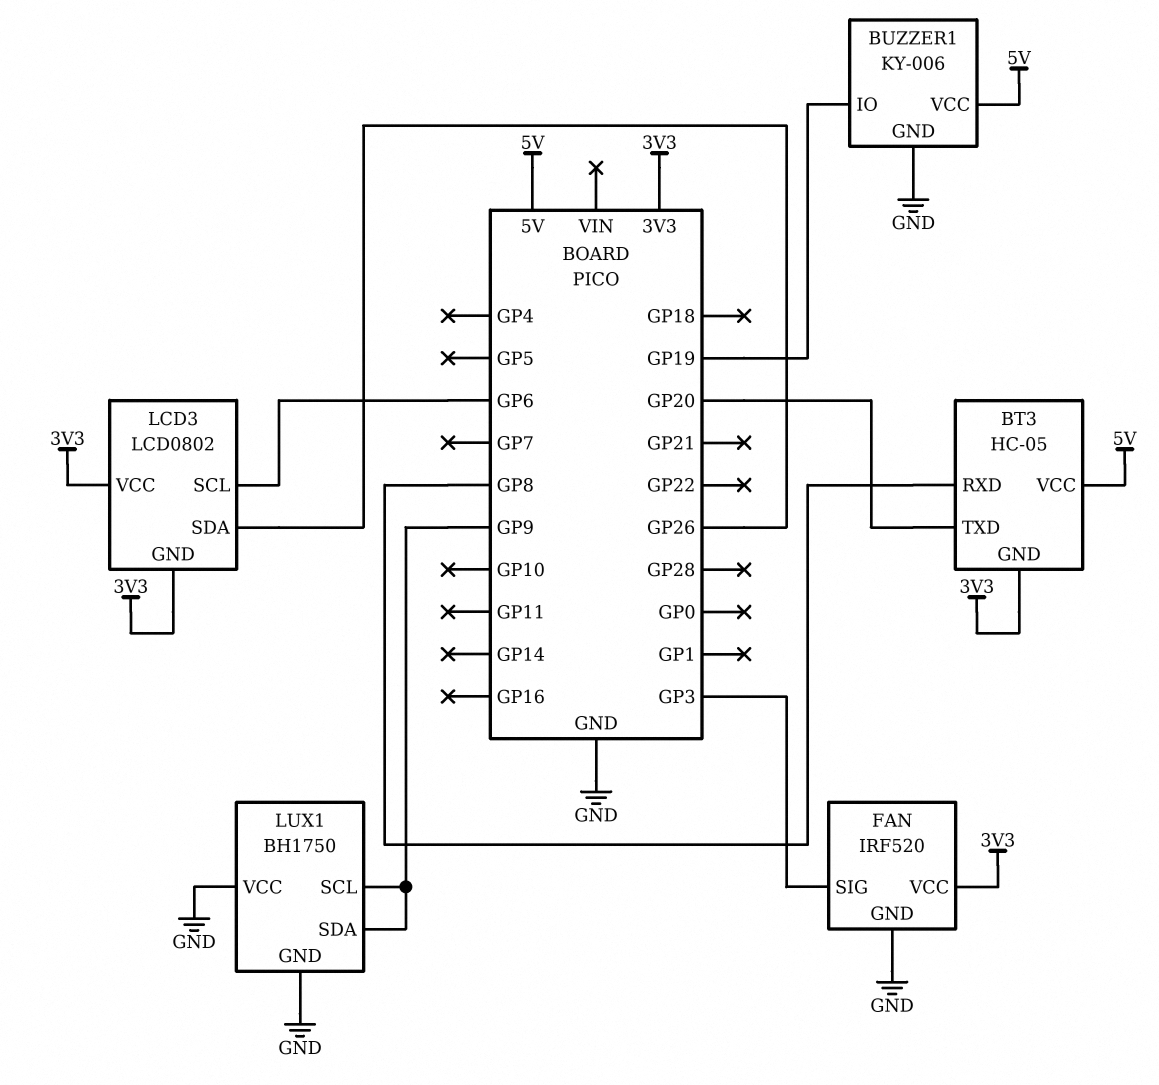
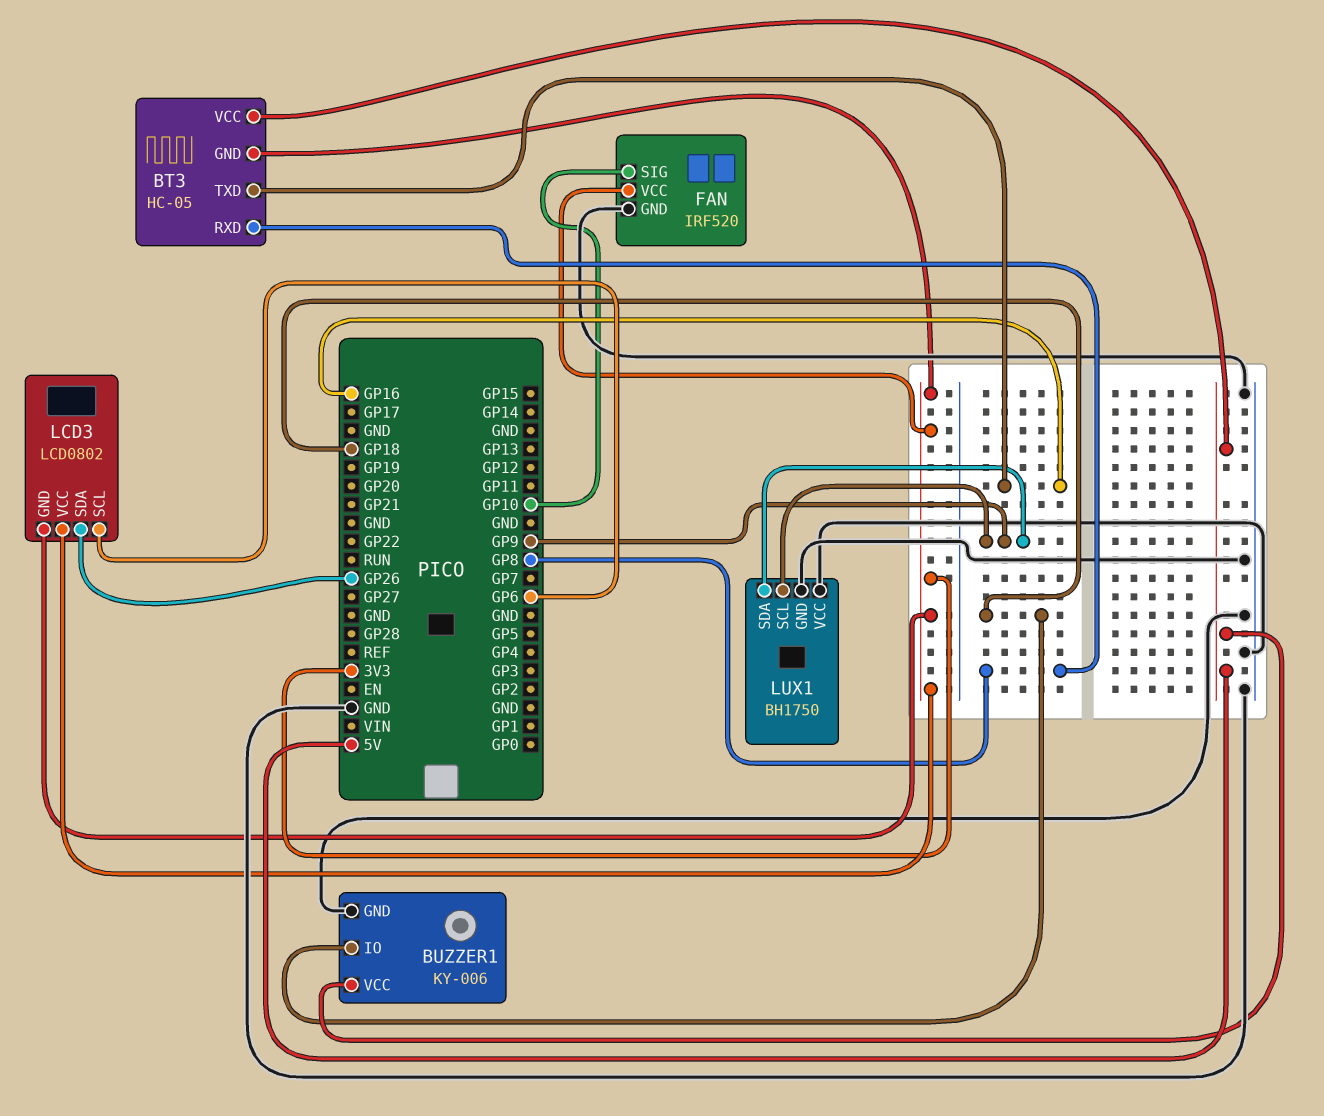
BT3 pin TXD: GP20 -> GP16
BUZZER1 pin IO: GP19 -> GP18
FAN pin SIG: GP3 -> GP10

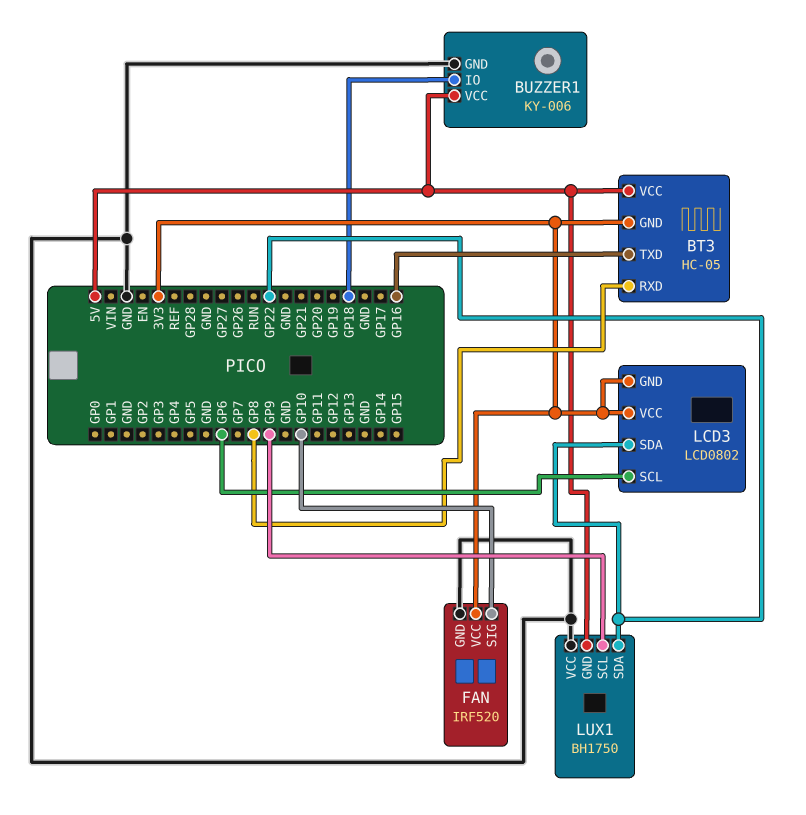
LCD3 pin SDA: GP26 -> GP22
LUX1 pin GND: GND -> 5V
LUX1 pin SDA: GP9 -> GP22

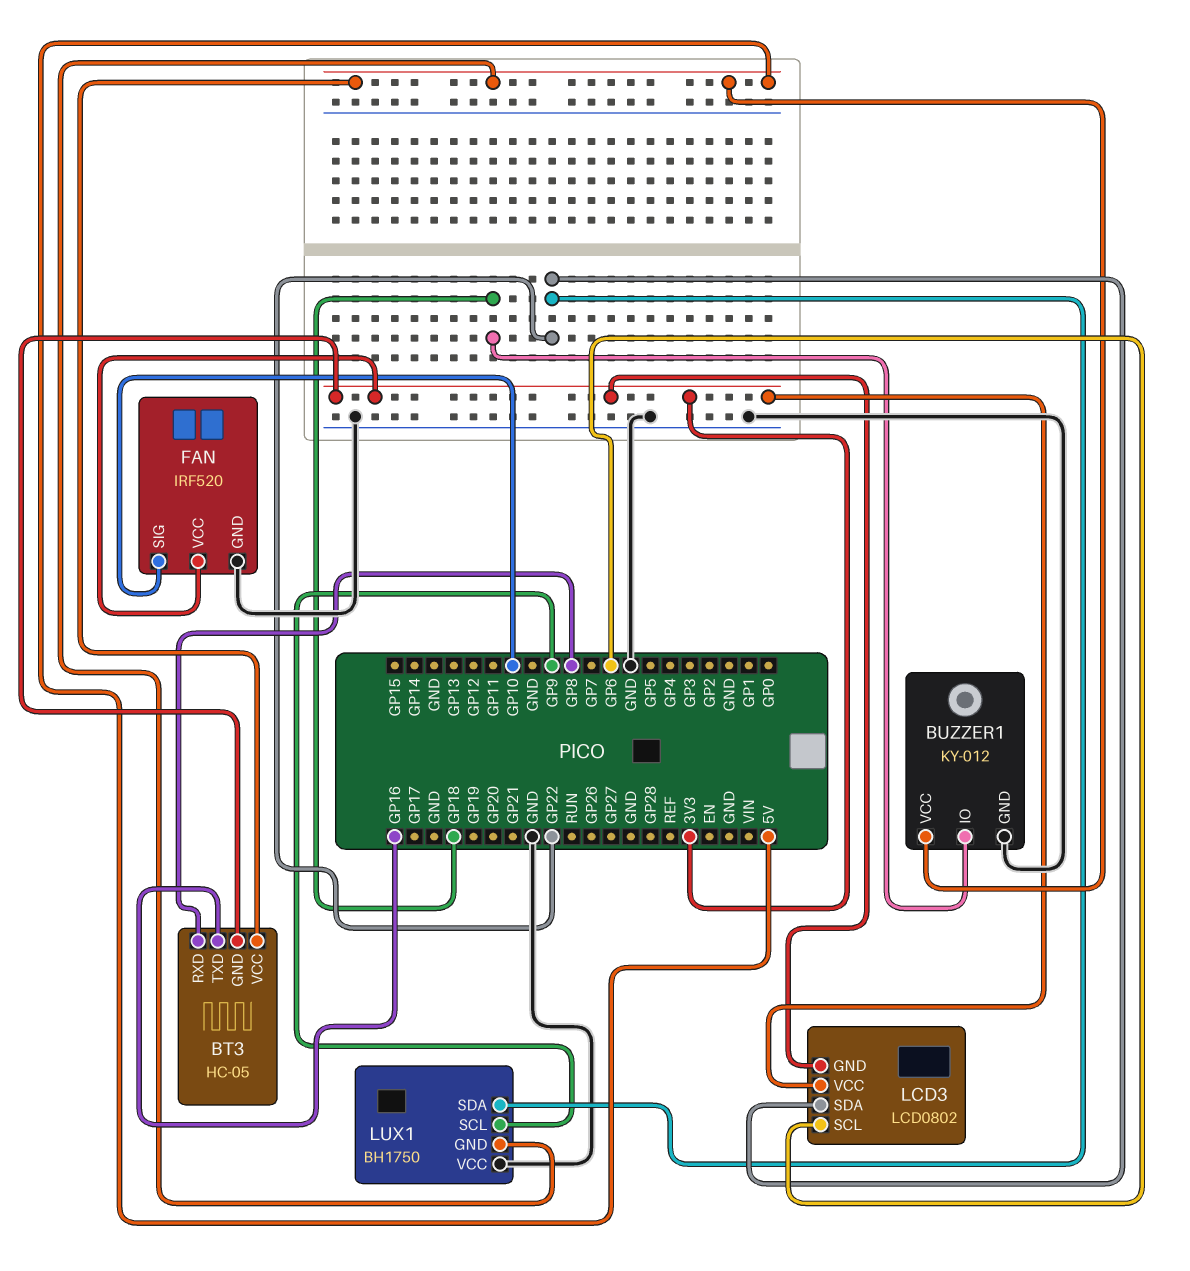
BUZZER1: KY-006 -> KY-012

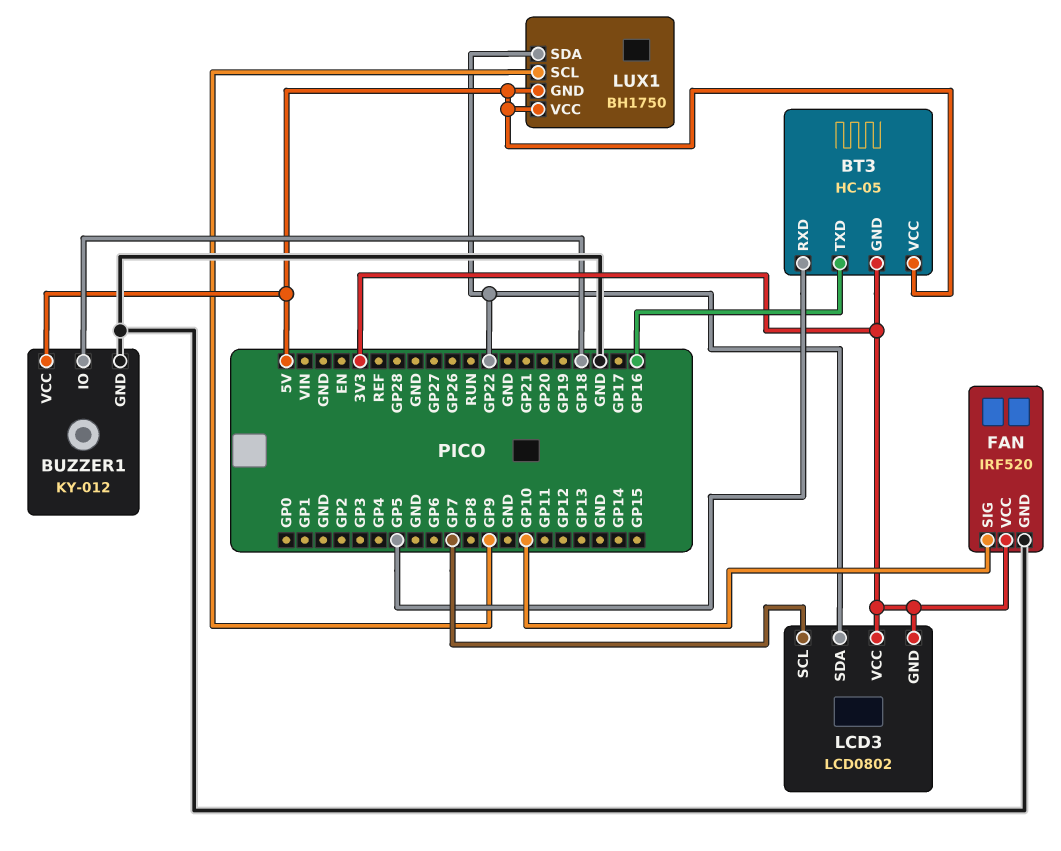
BT3 pin RXD: GP8 -> GP5
LCD3 pin SCL: GP6 -> GP7
LUX1 pin VCC: GND -> 5V

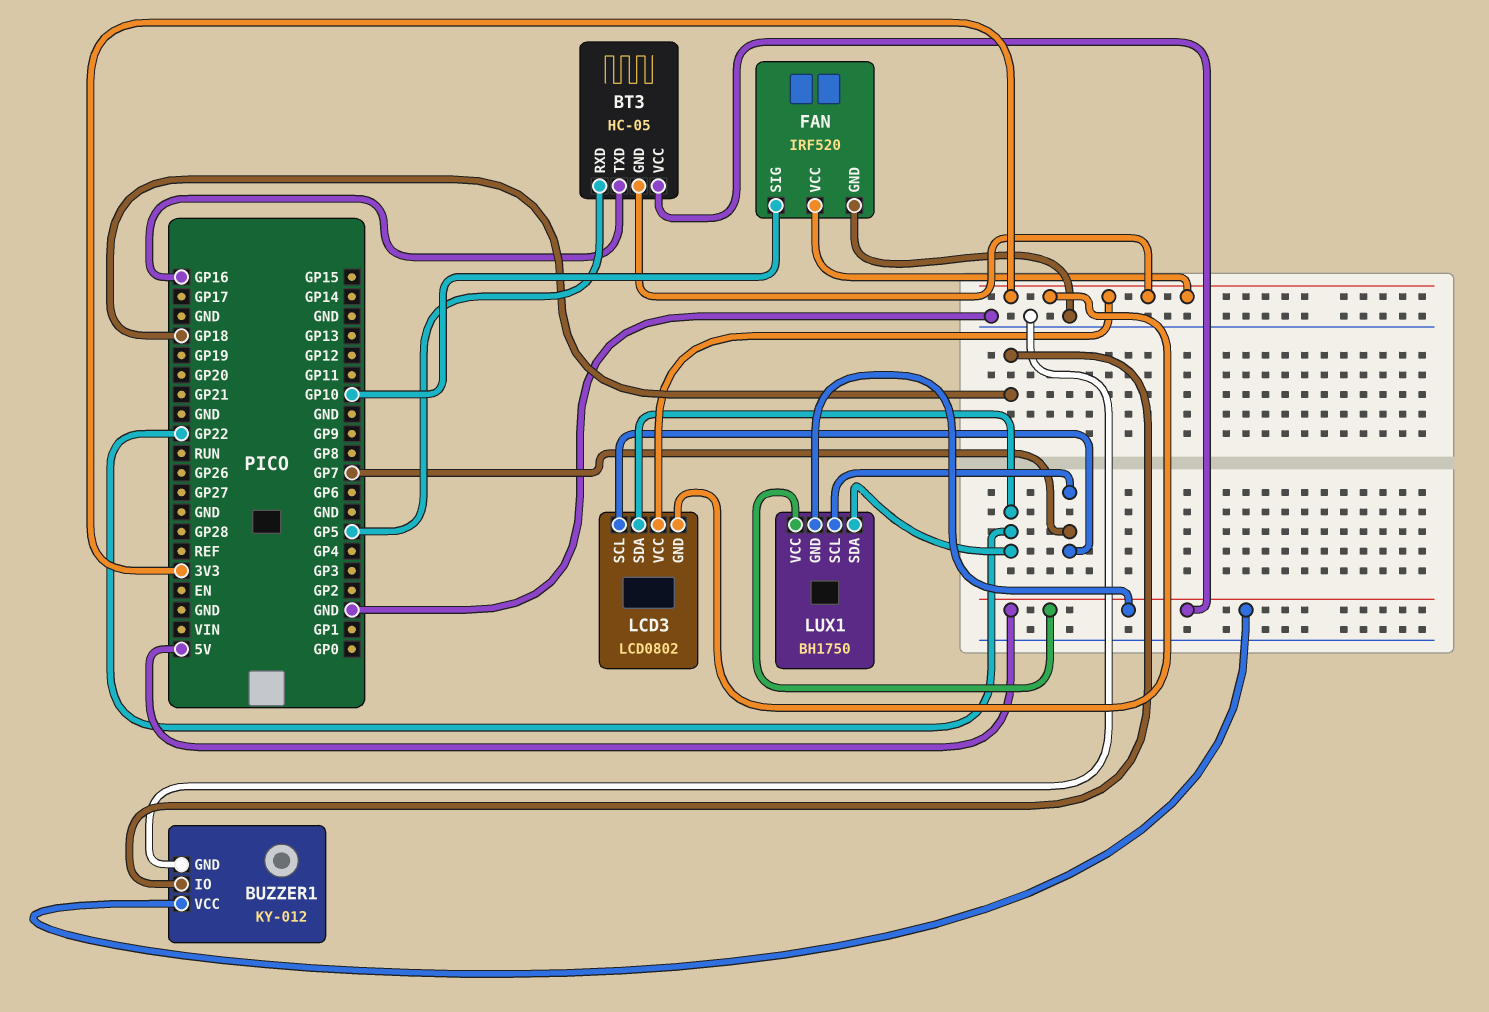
LUX1 pin SCL: GP9 -> GP7

